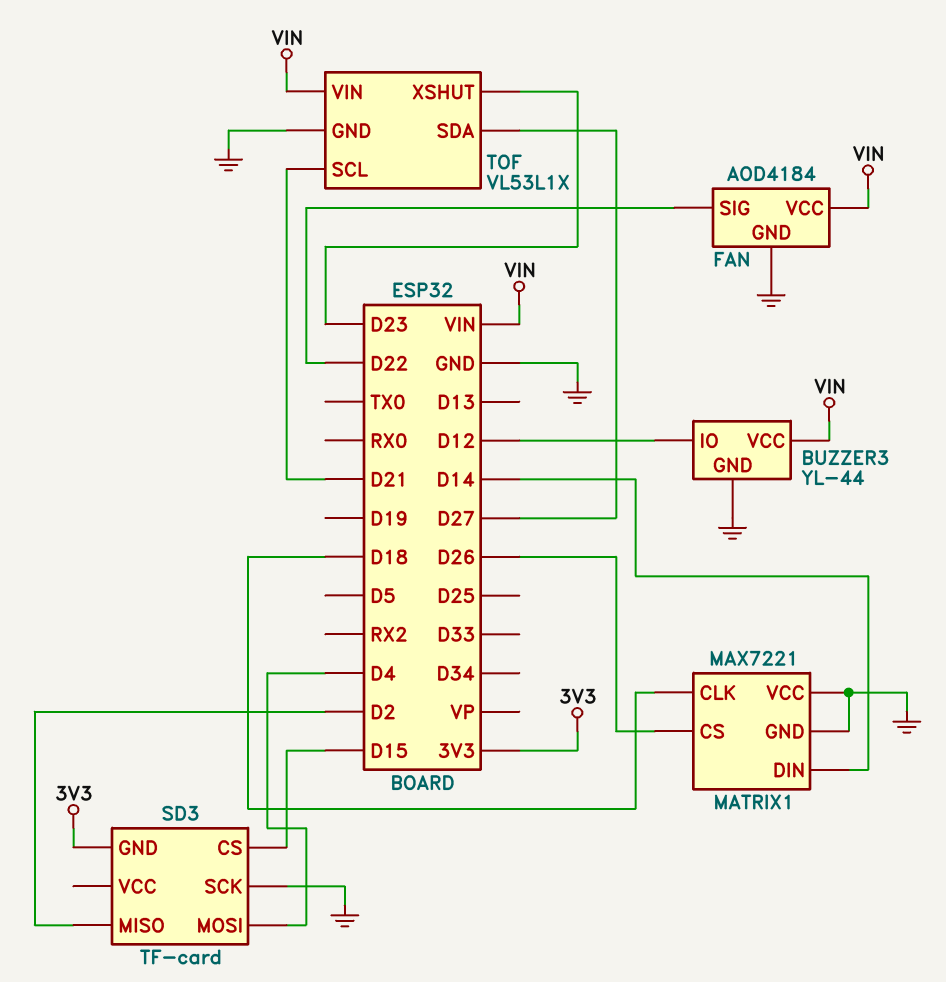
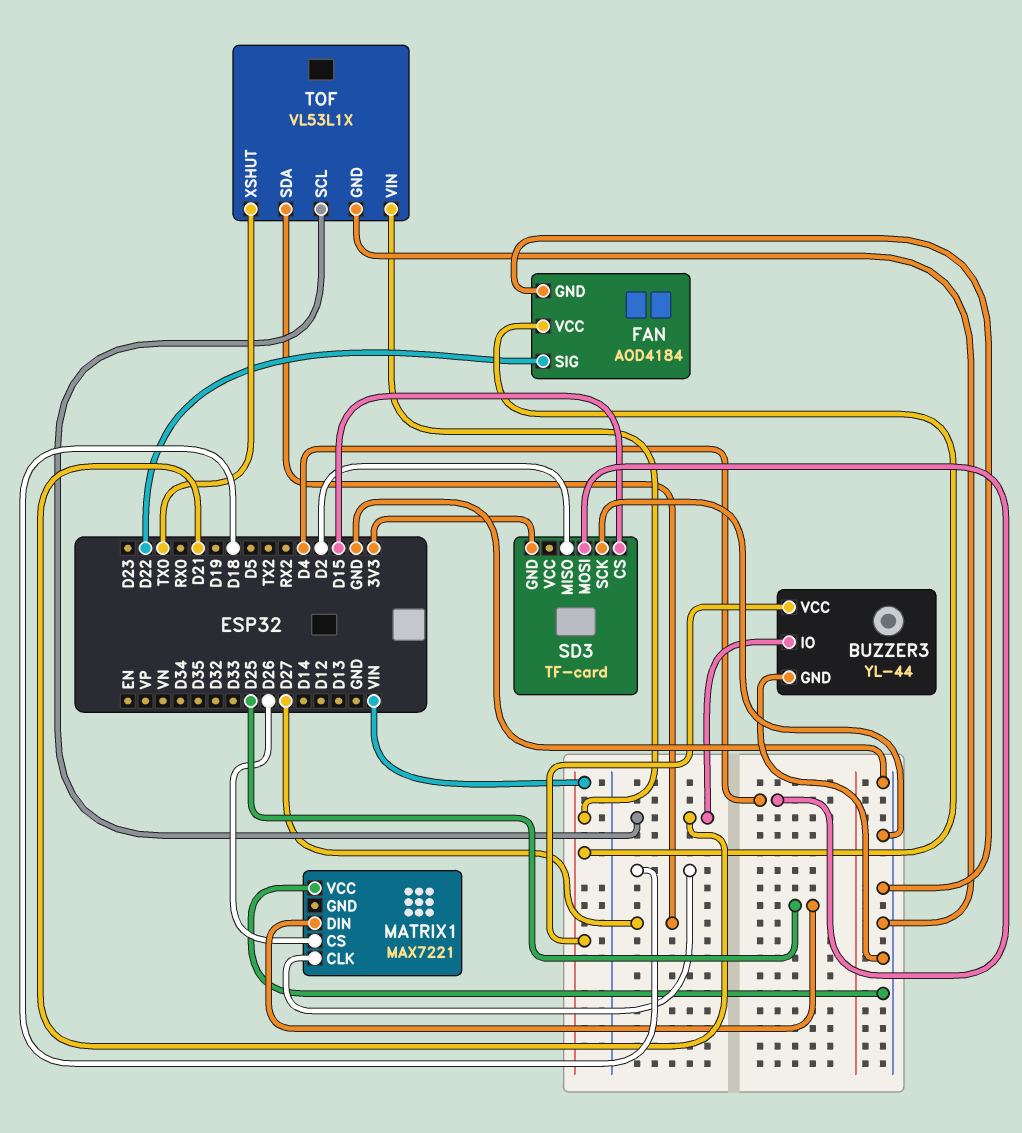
BUZZER3 pin IO: D12 -> D21
MATRIX1 pin DIN: D14 -> D25
MATRIX1 pin GND: GND -> none
TOF pin XSHUT: D23 -> TX0

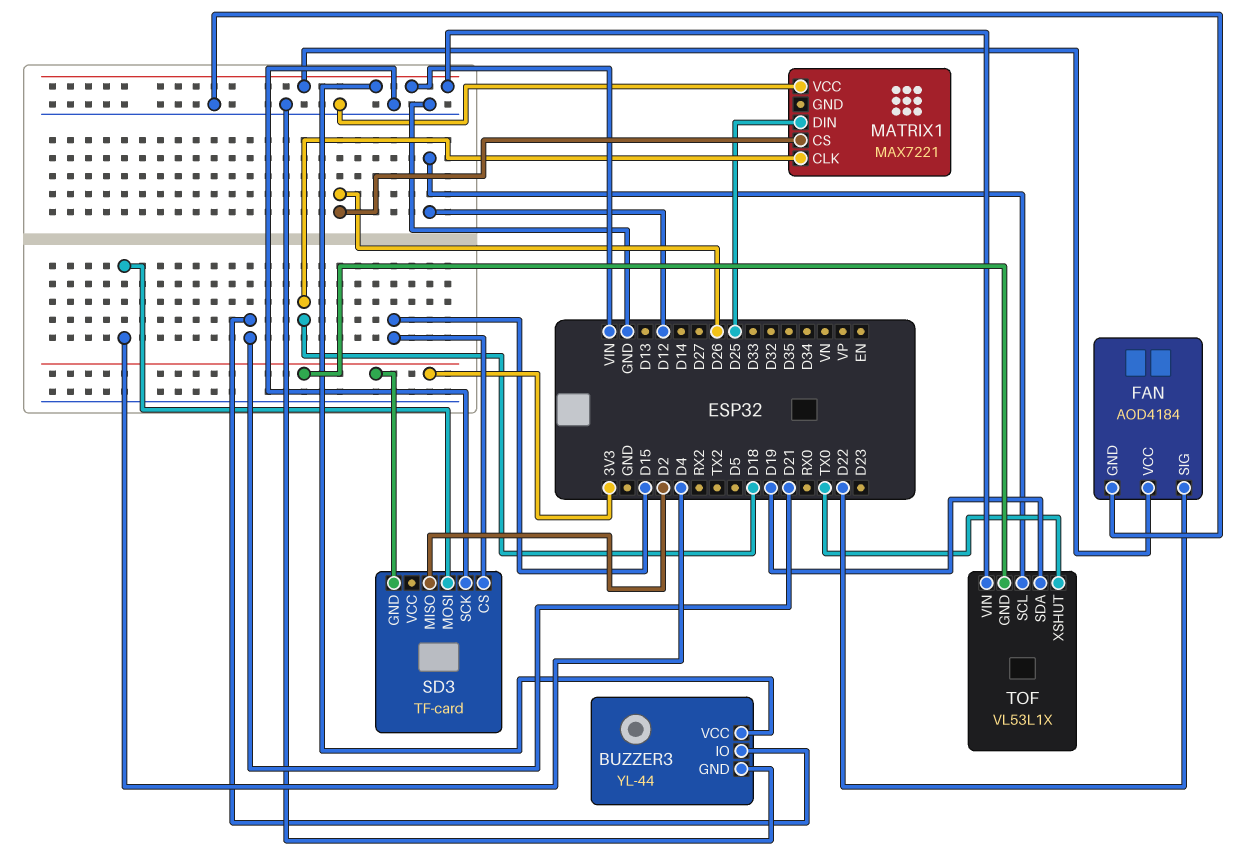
TOF pin GND: GND -> 3V3
TOF pin SCL: D21 -> D12
TOF pin SDA: D27 -> D19

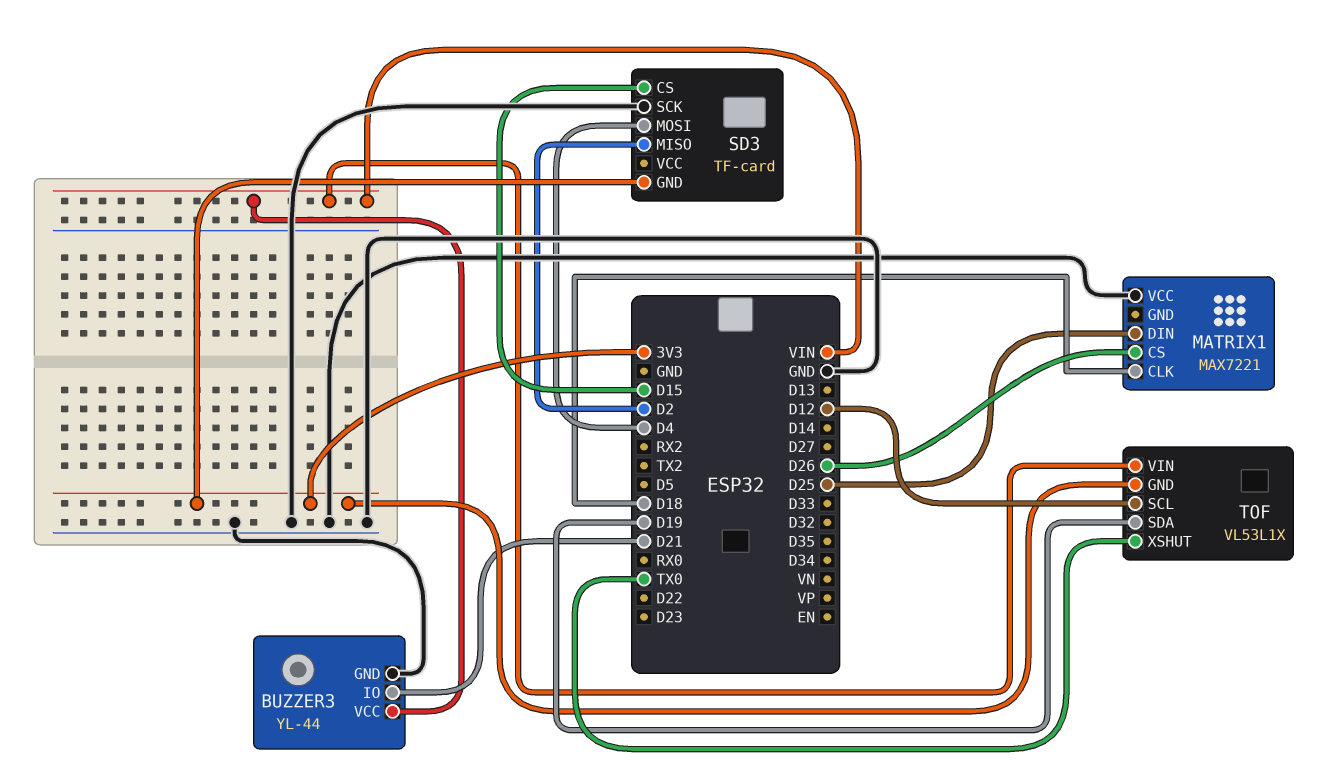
FAN: AOD4184 -> none
FAN pin GND: GND -> none
FAN pin SIG: D22 -> none
FAN pin VCC: VIN -> none

